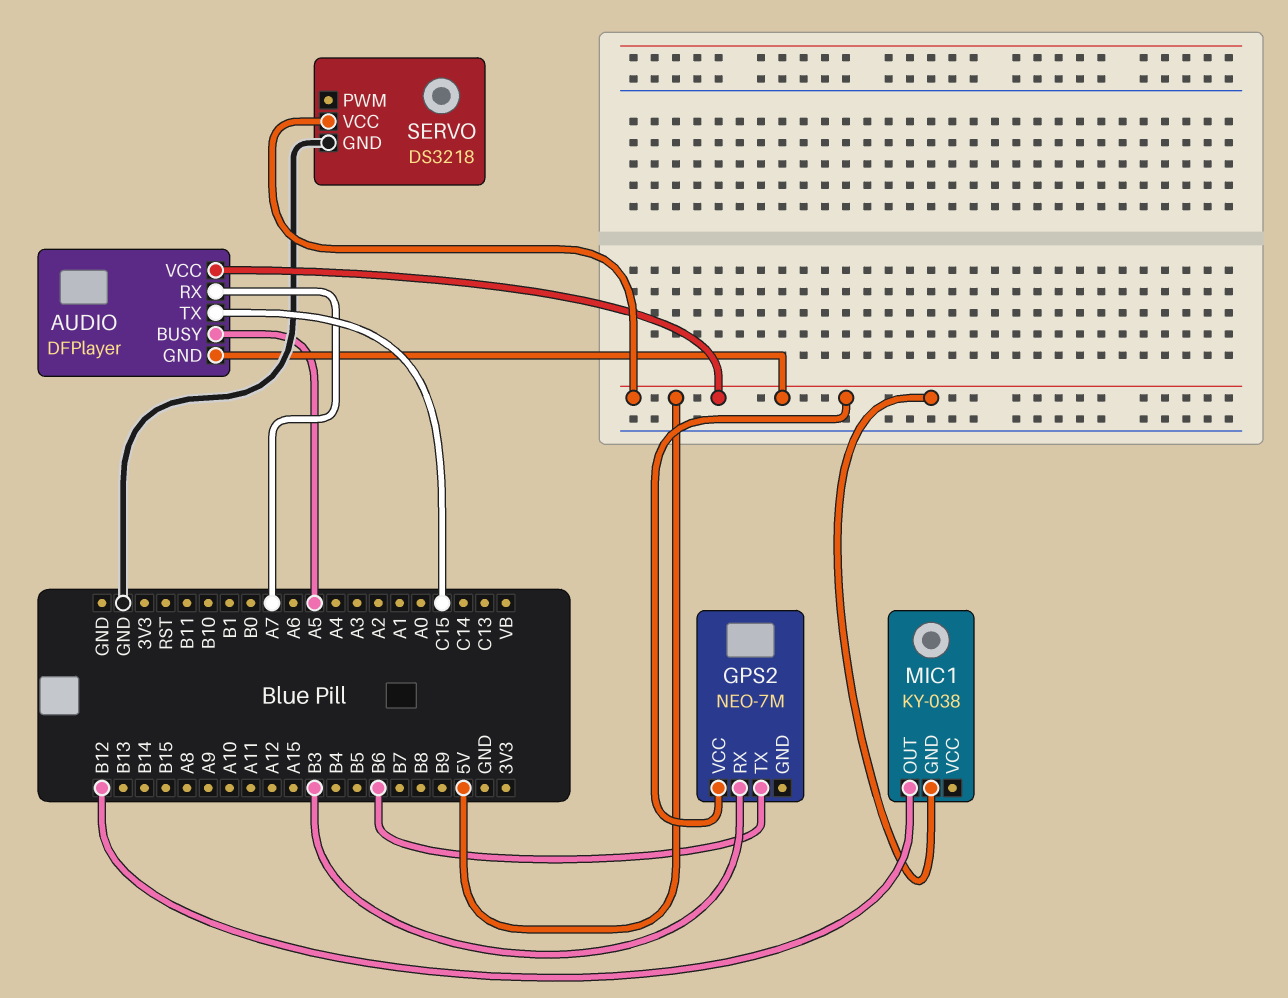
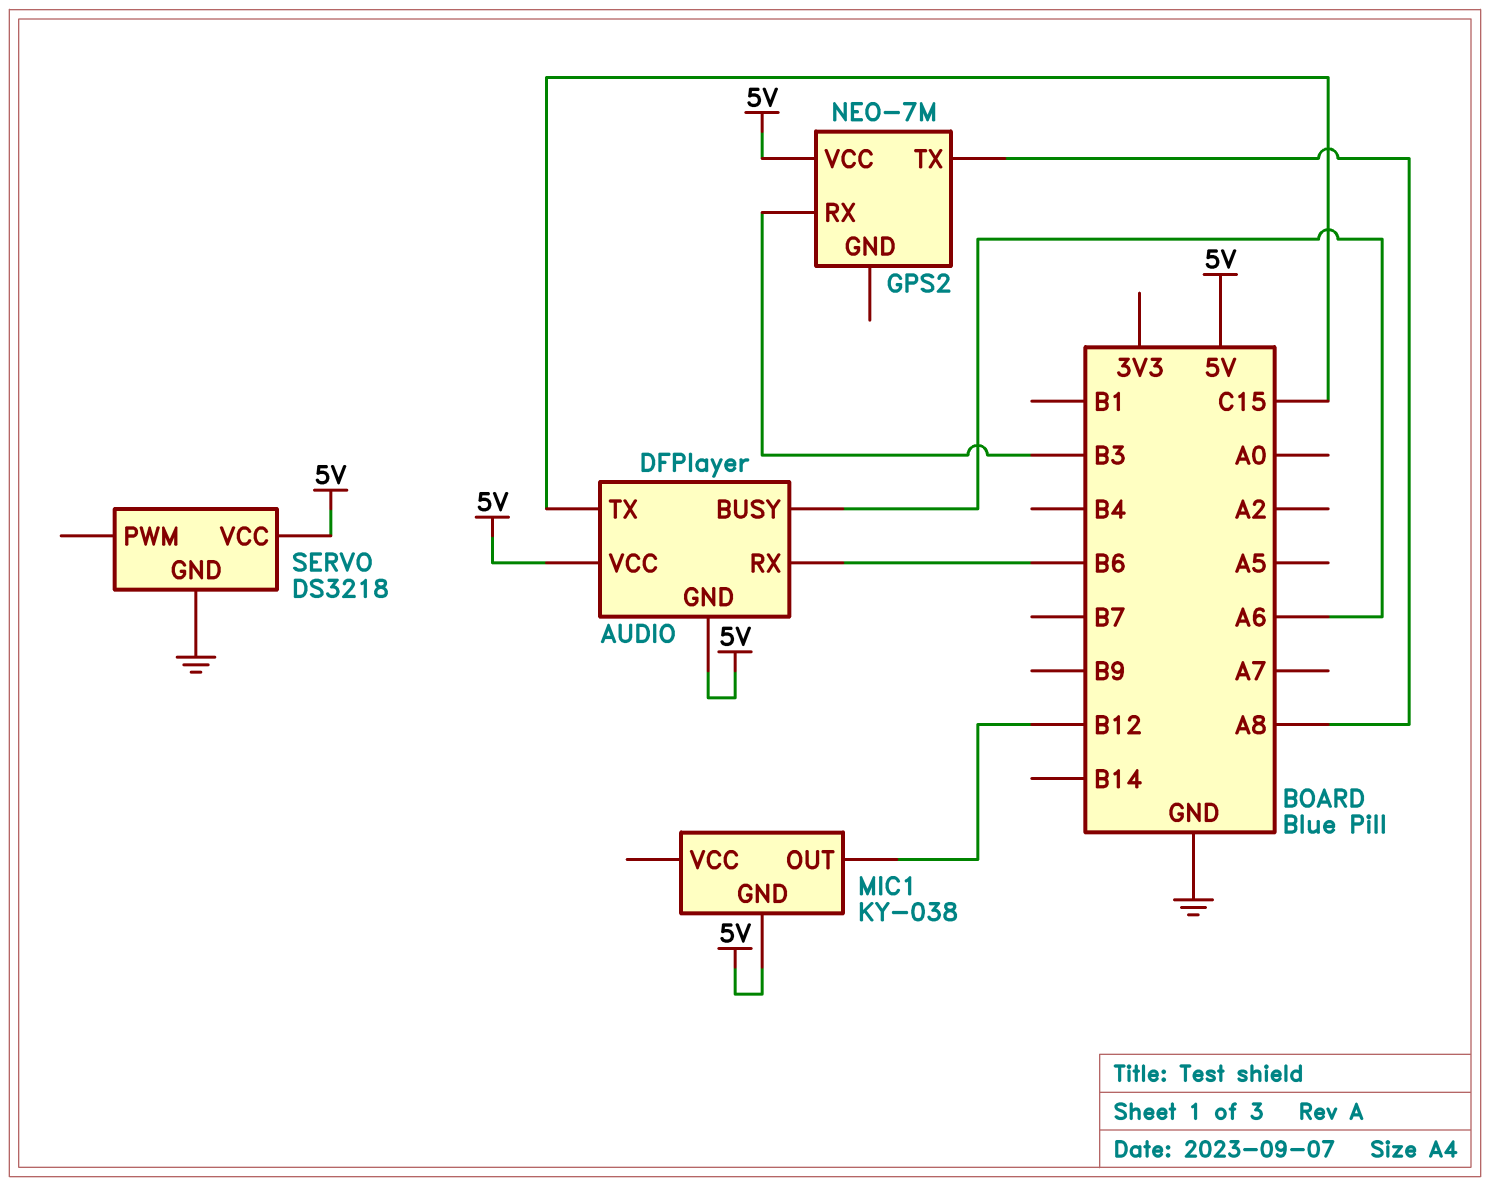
AUDIO pin BUSY: A5 -> A6
AUDIO pin RX: A7 -> B6
GPS2 pin TX: B6 -> A8

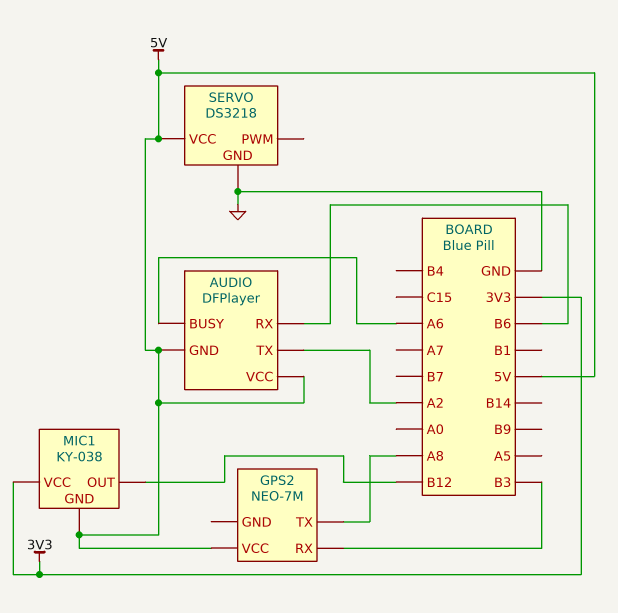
AUDIO pin TX: C15 -> A2
MIC1 pin VCC: none -> 3V3

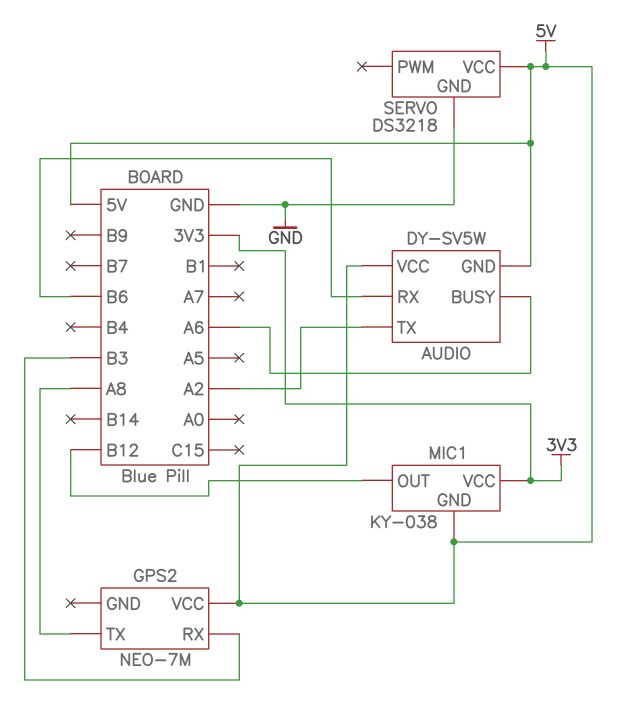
AUDIO: DFPlayer -> DY-SV5W

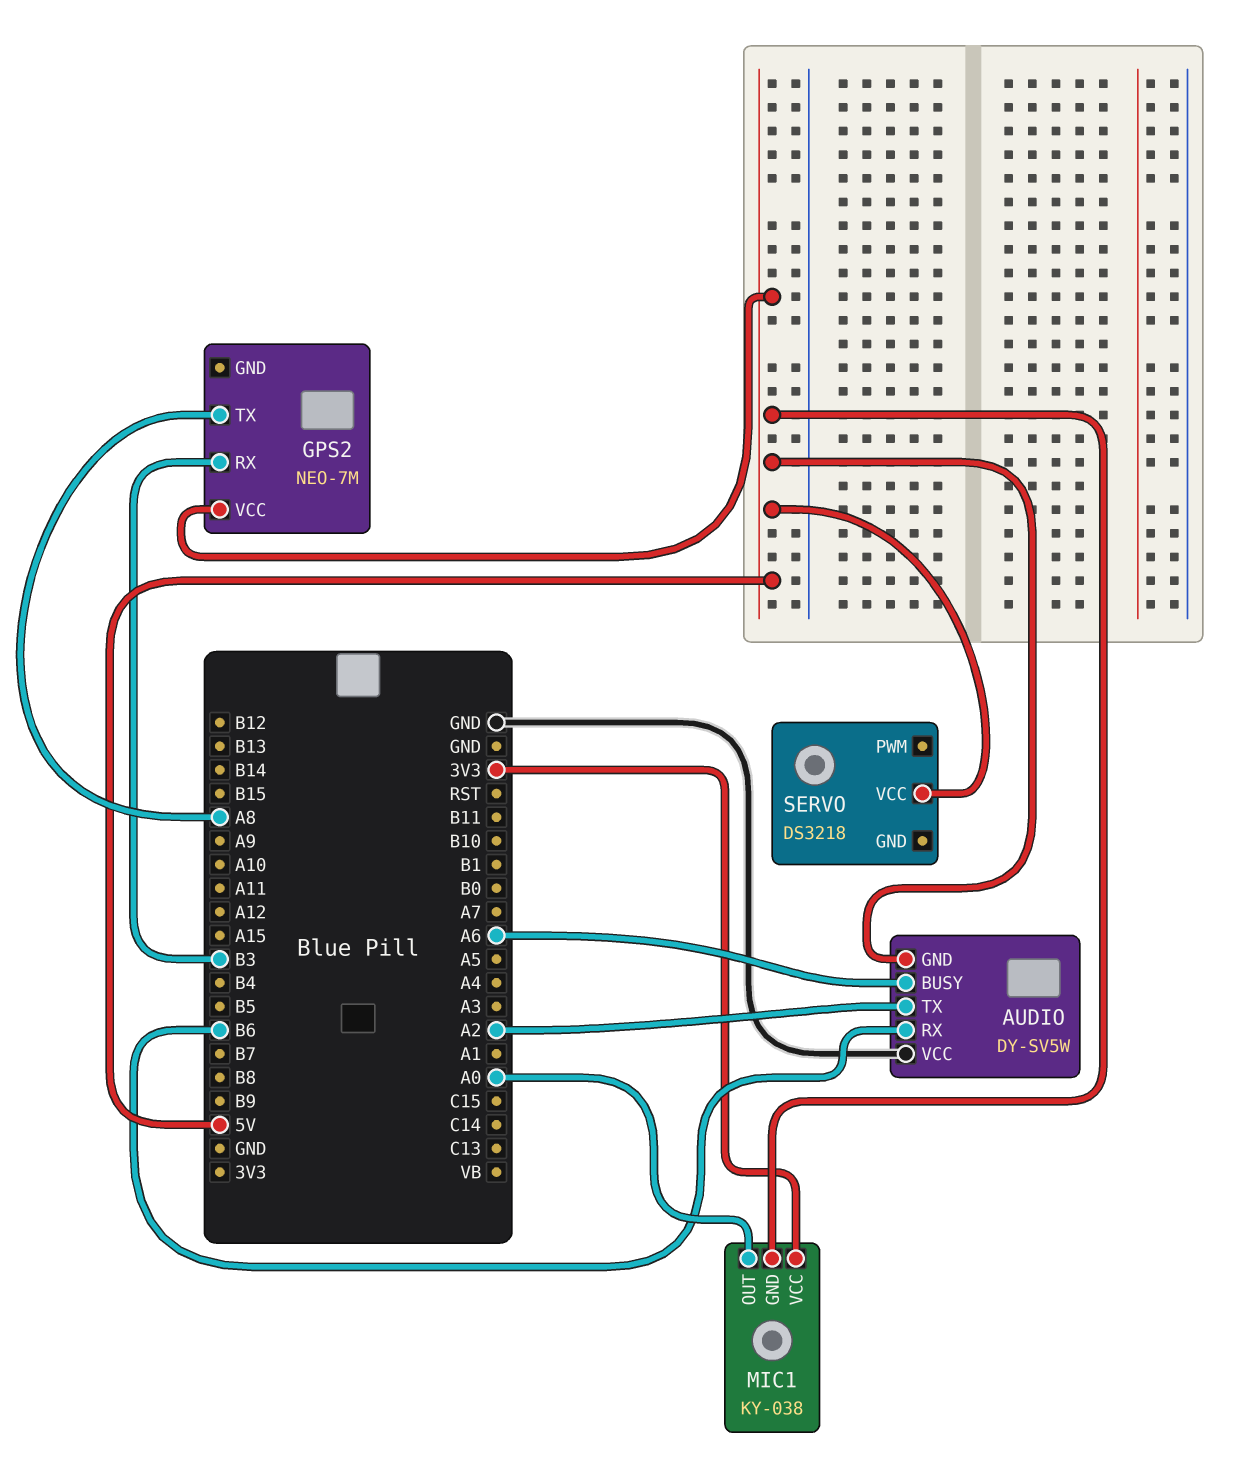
AUDIO pin VCC: 5V -> GND
MIC1 pin OUT: B12 -> A0
SERVO pin GND: GND -> none

